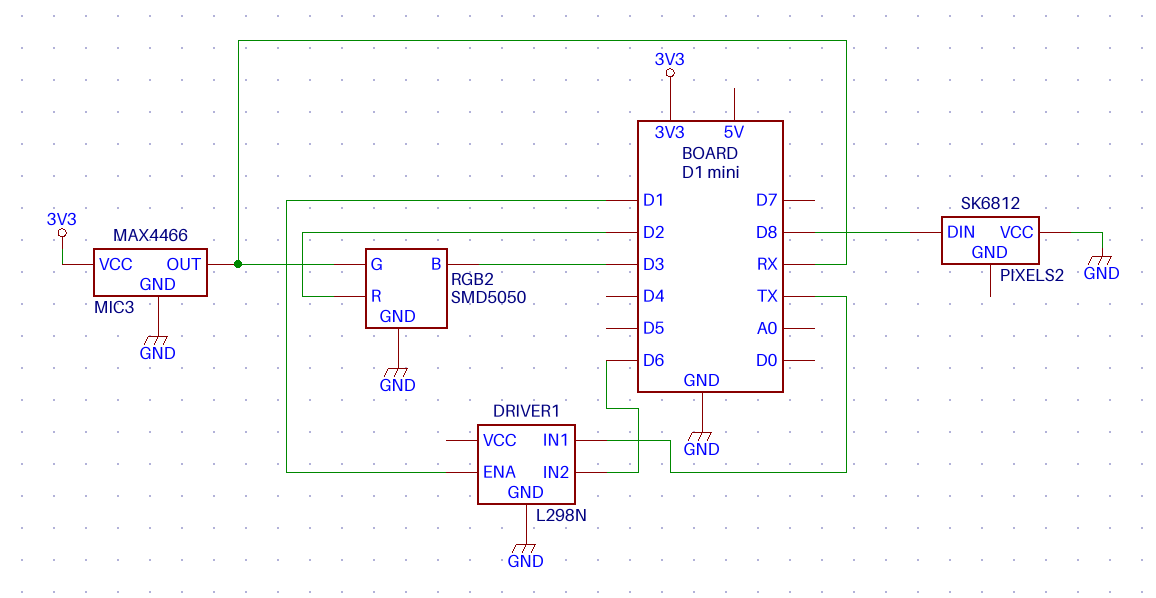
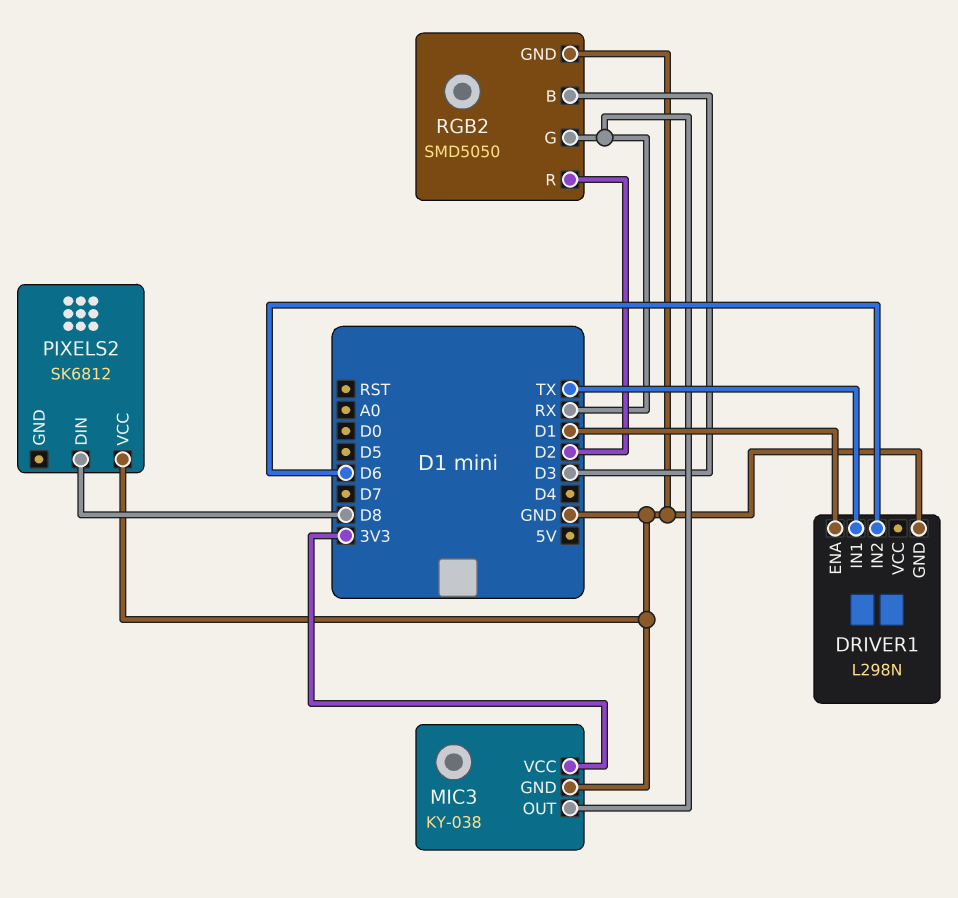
MIC3: MAX4466 -> KY-038

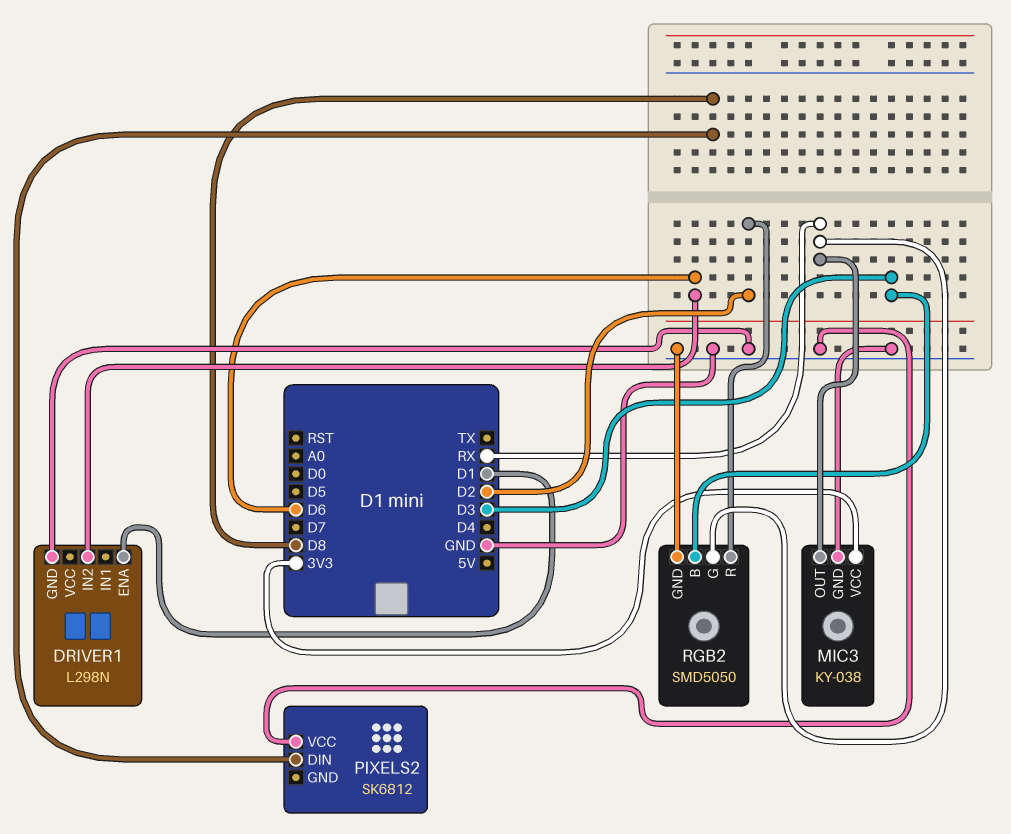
DRIVER1 pin IN1: TX -> none

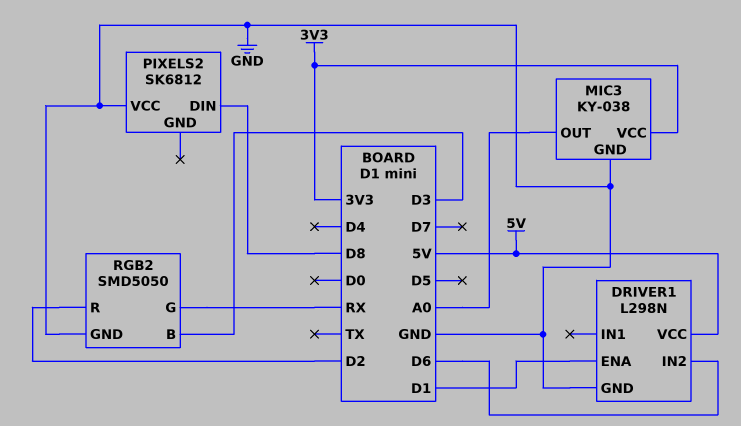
DRIVER1 pin VCC: none -> 5V
MIC3 pin OUT: RX -> A0

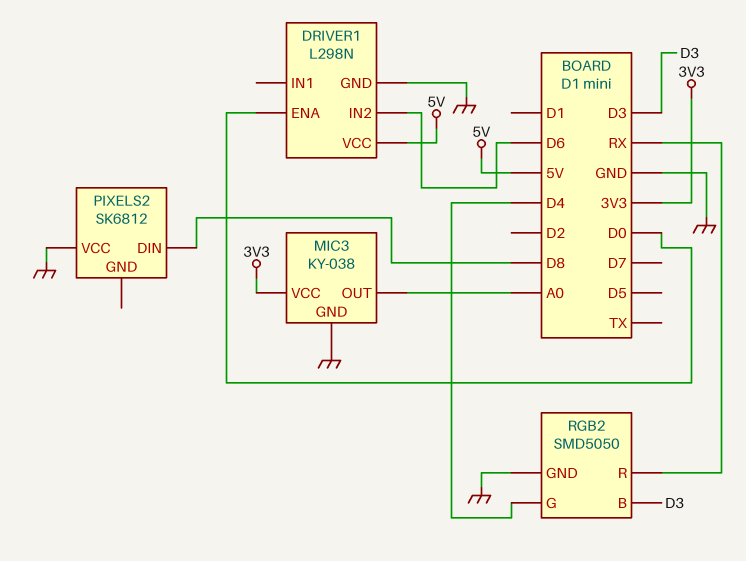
DRIVER1 pin ENA: D1 -> D0
RGB2 pin G: RX -> D4
RGB2 pin R: D2 -> RX

